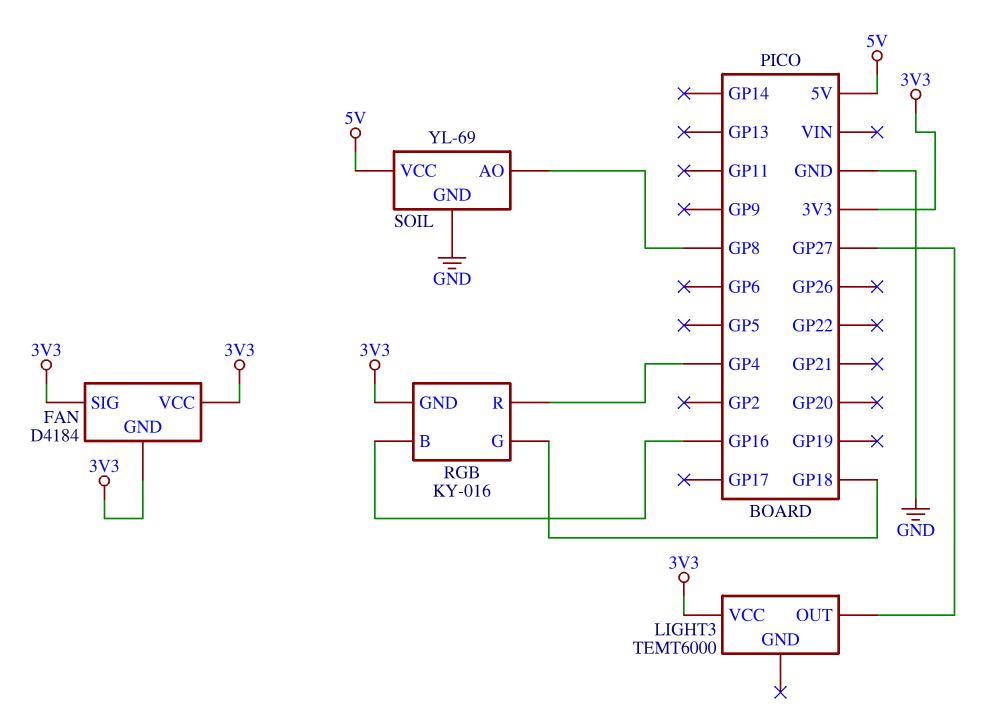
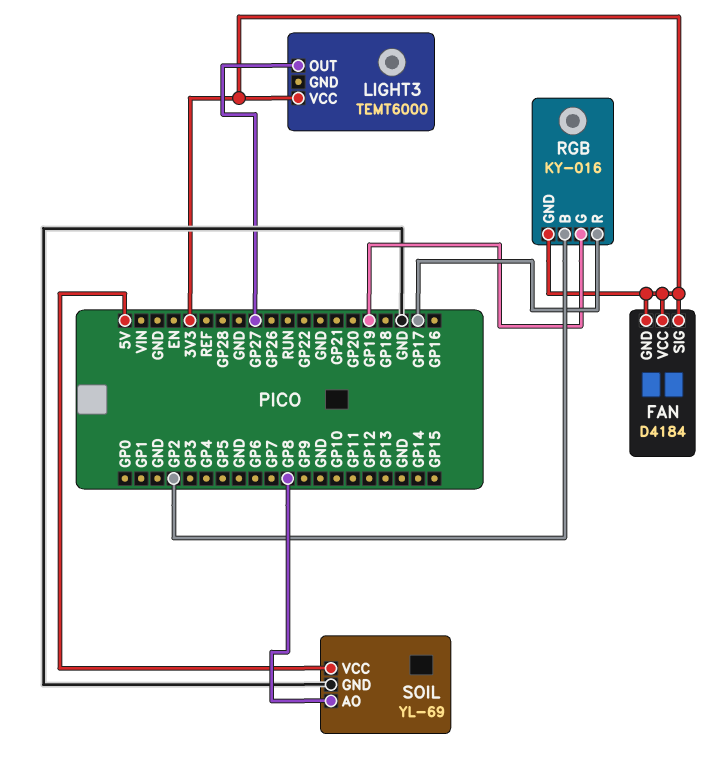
RGB pin B: GP16 -> GP2
RGB pin G: GP18 -> GP19
RGB pin R: GP4 -> GP17

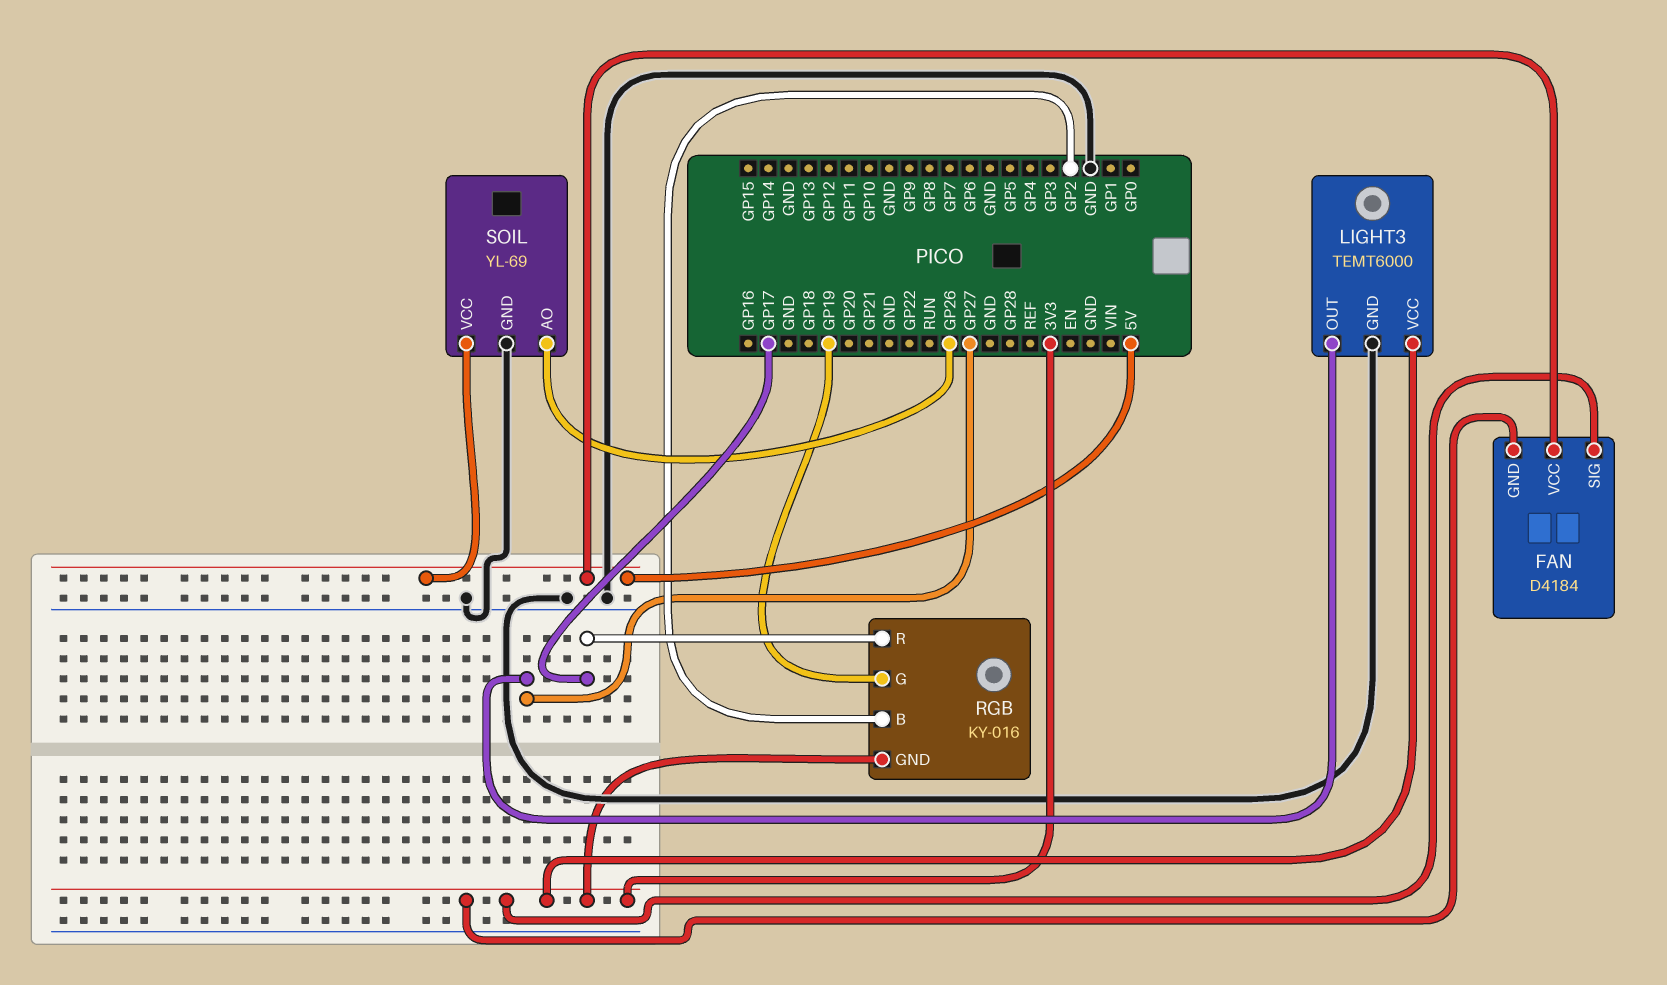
FAN pin VCC: 3V3 -> 5V
LIGHT3 pin GND: none -> GND
SOIL pin AO: GP8 -> GP26

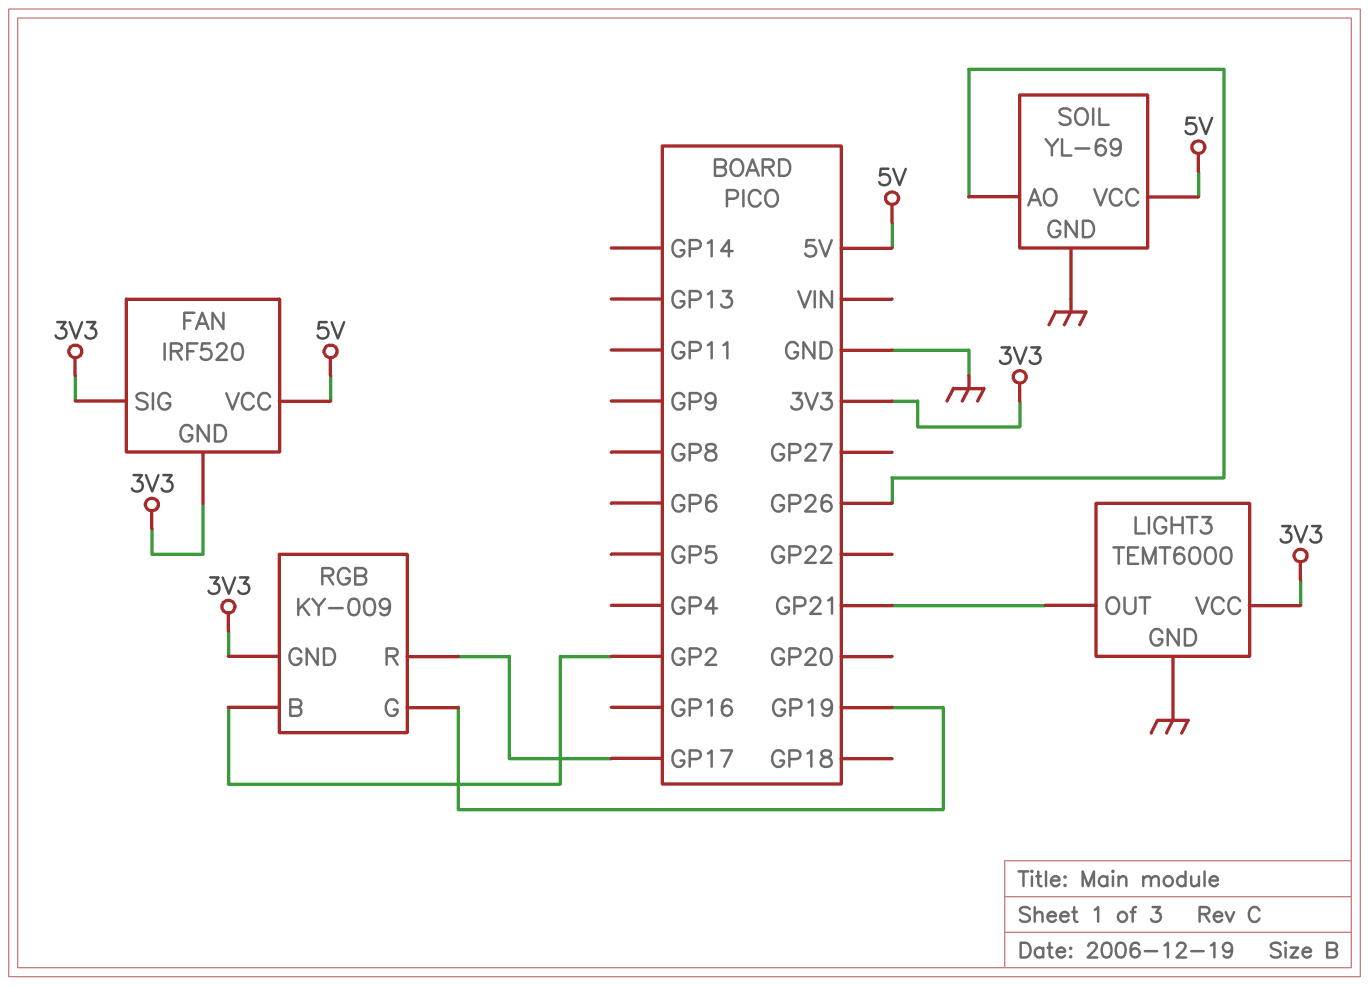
FAN: D4184 -> IRF520
LIGHT3 pin OUT: GP27 -> GP21
RGB: KY-016 -> KY-009

